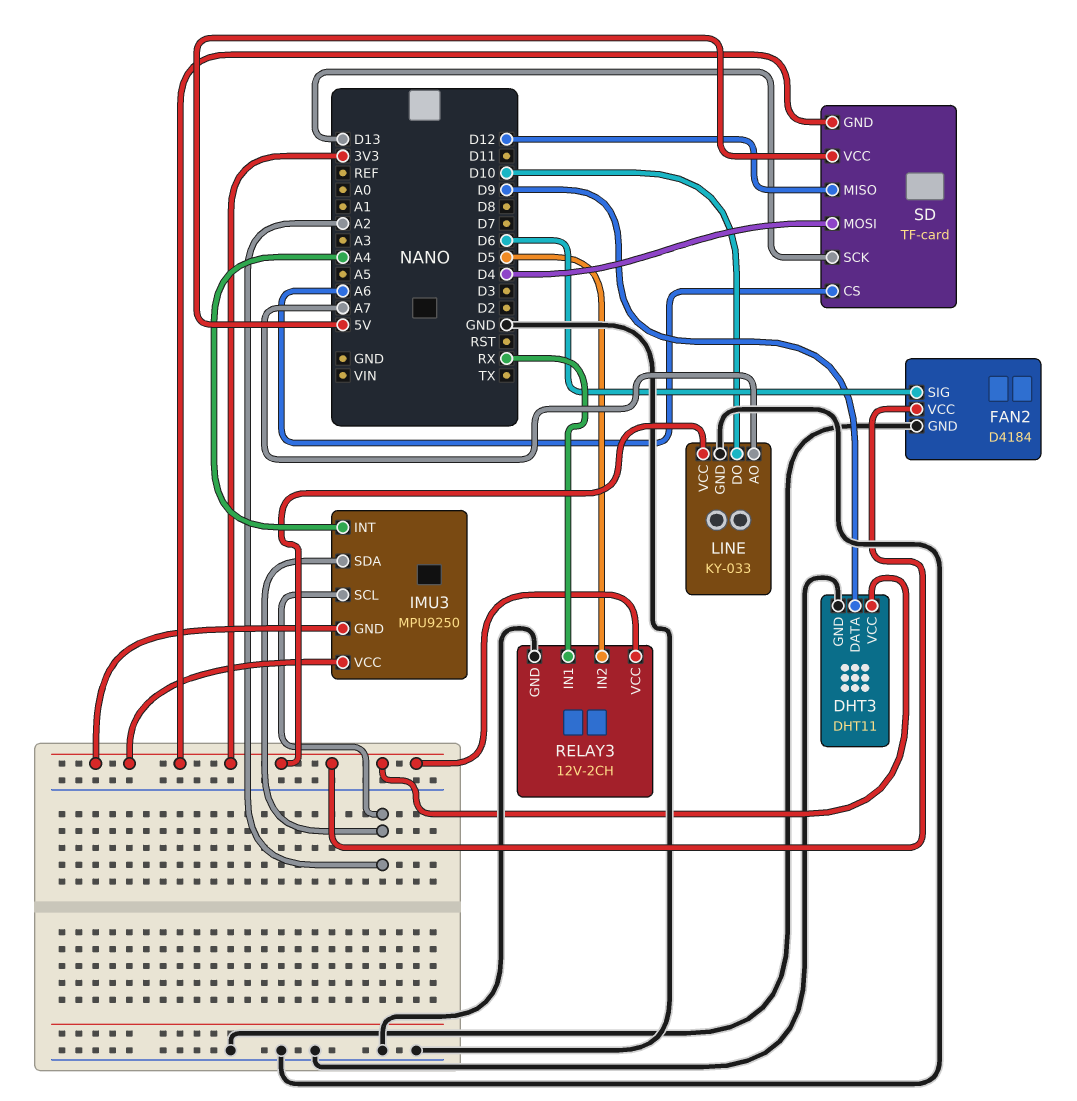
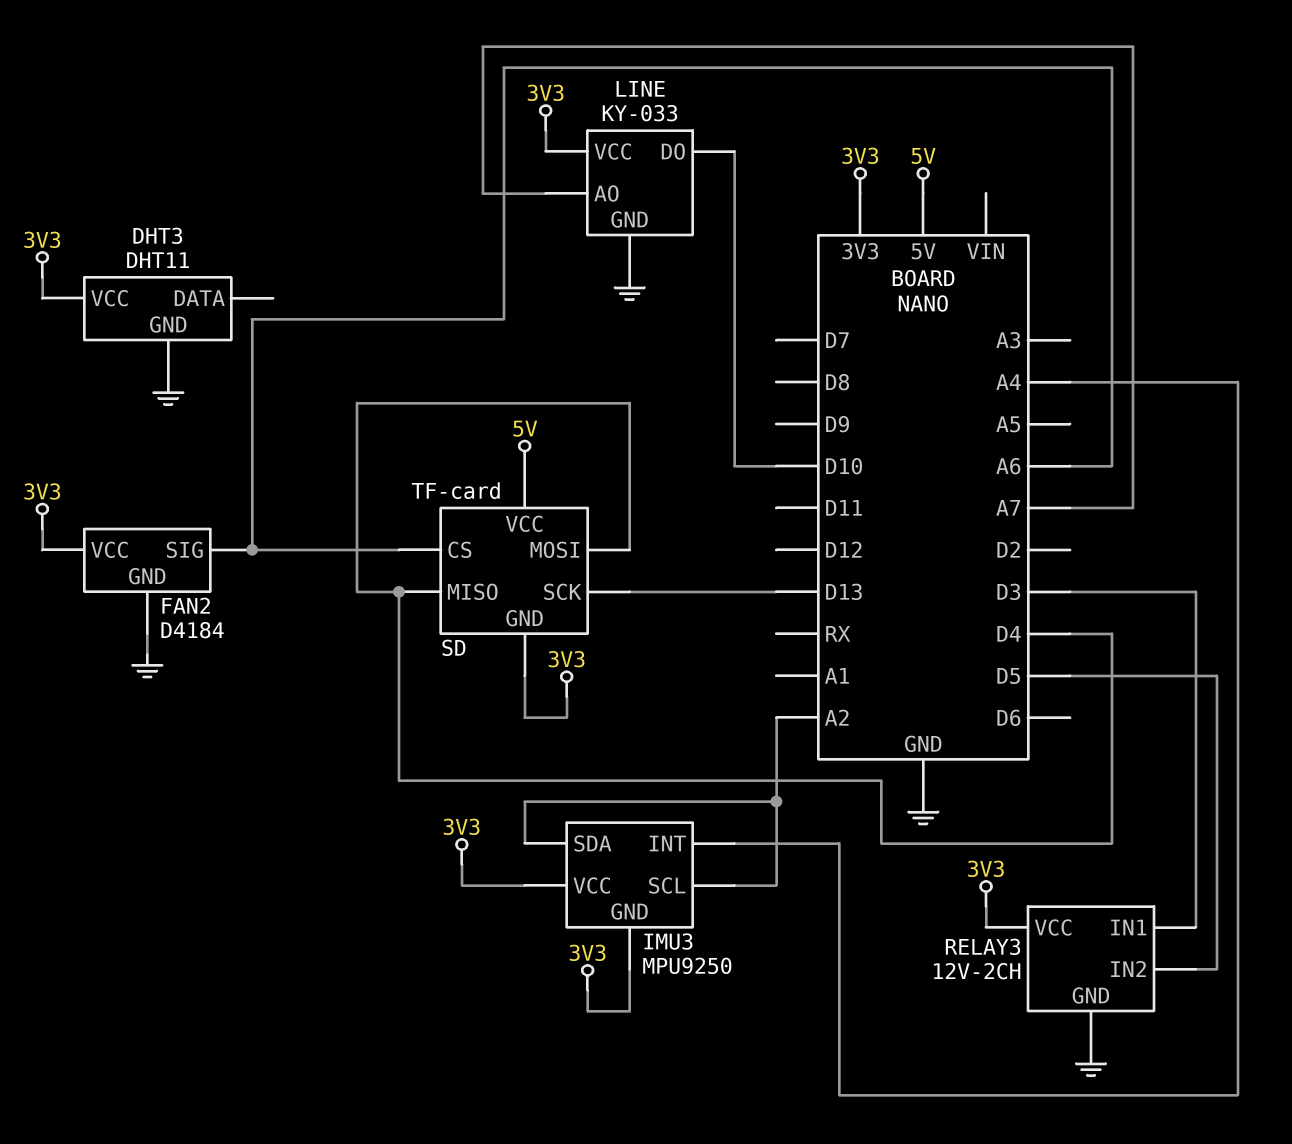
DHT3 pin DATA: D9 -> none
FAN2 pin SIG: D6 -> A6
RELAY3 pin IN1: RX -> D3
SD pin MISO: D12 -> D4

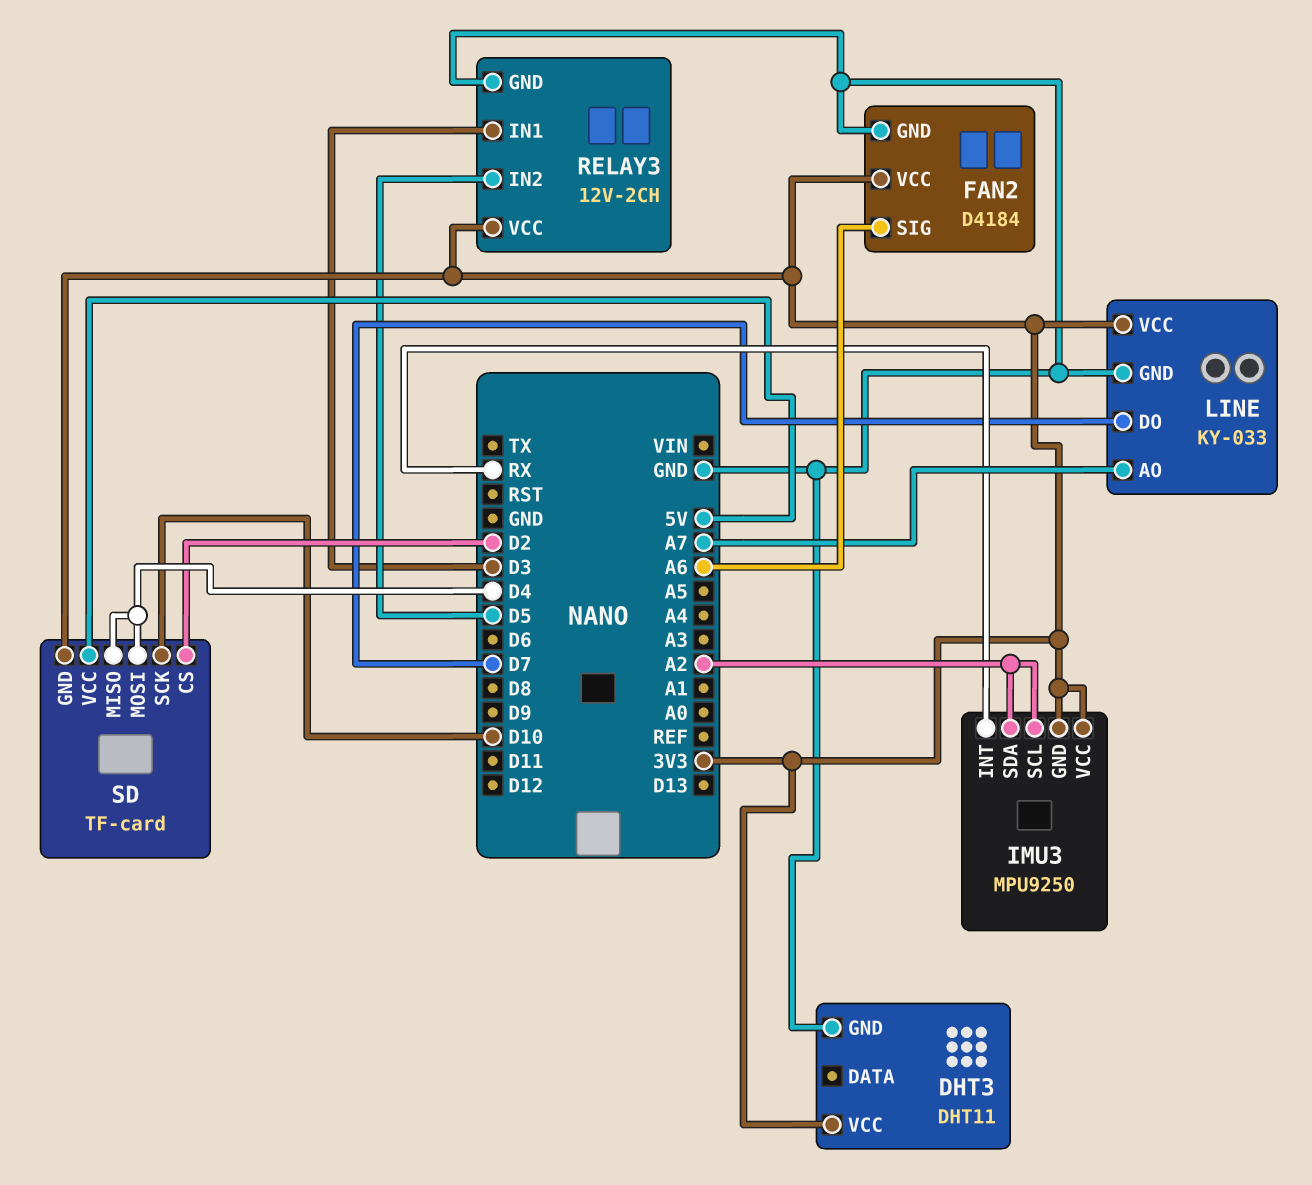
IMU3 pin INT: A4 -> RX
LINE pin DO: D10 -> D7
SD pin CS: A6 -> D2
SD pin SCK: D13 -> D10

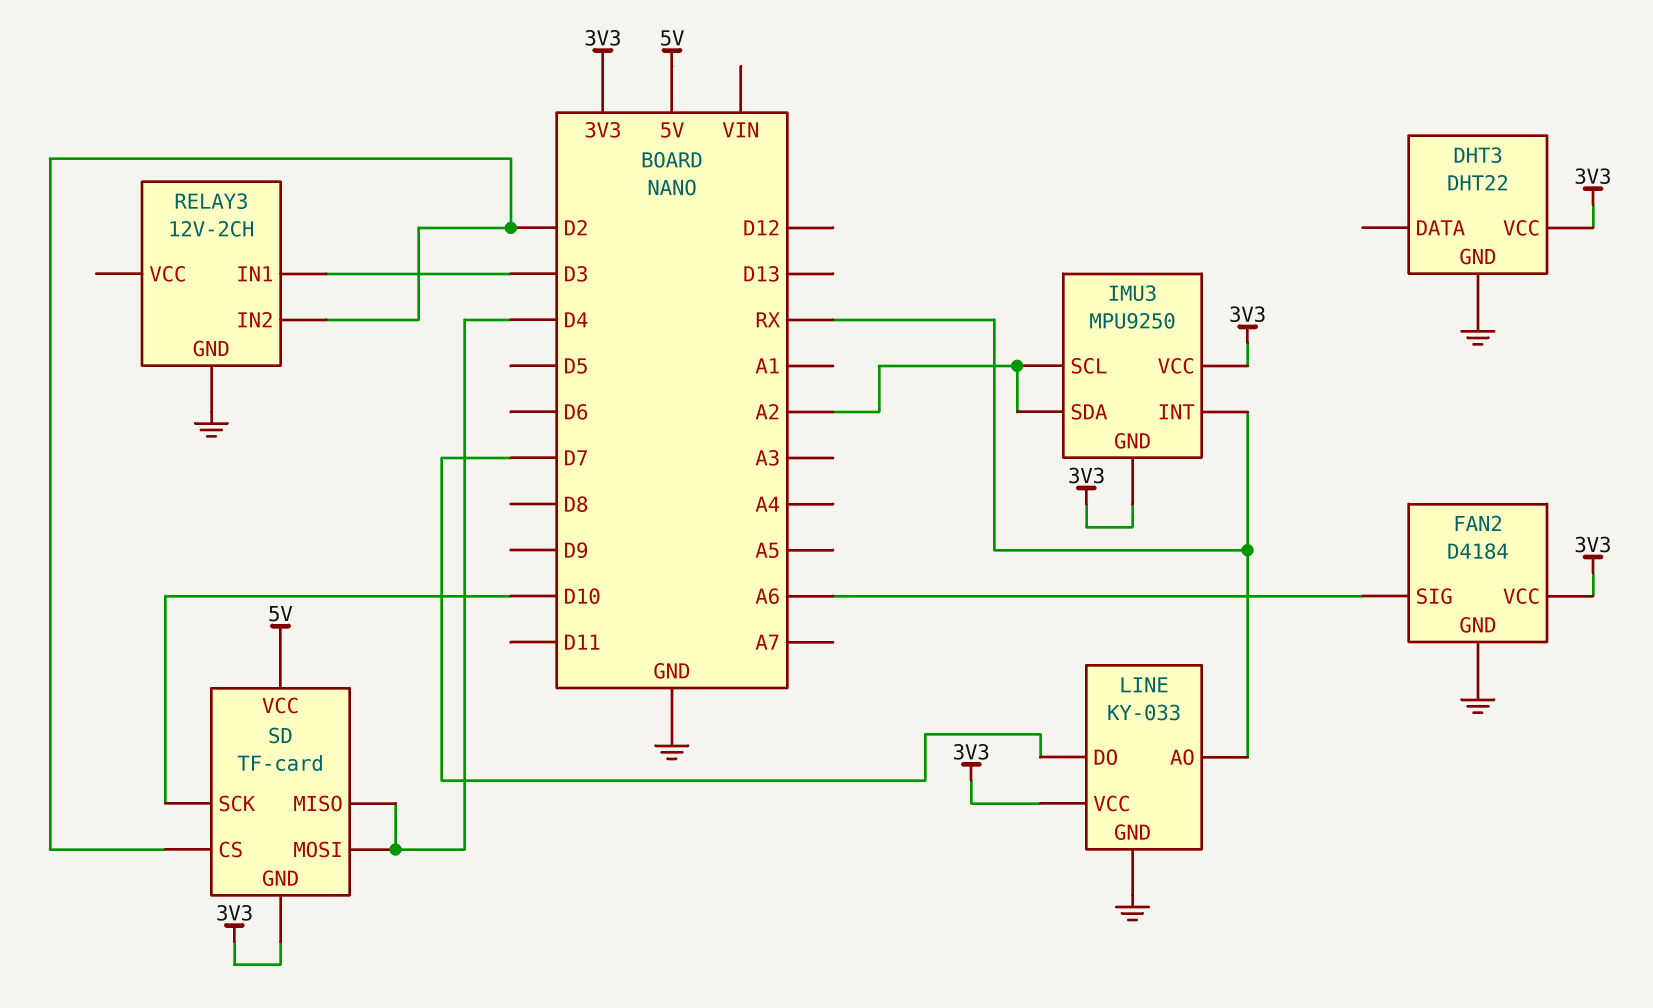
DHT3: DHT11 -> DHT22
LINE pin AO: A7 -> RX
RELAY3 pin IN2: D5 -> D2
RELAY3 pin VCC: 3V3 -> none

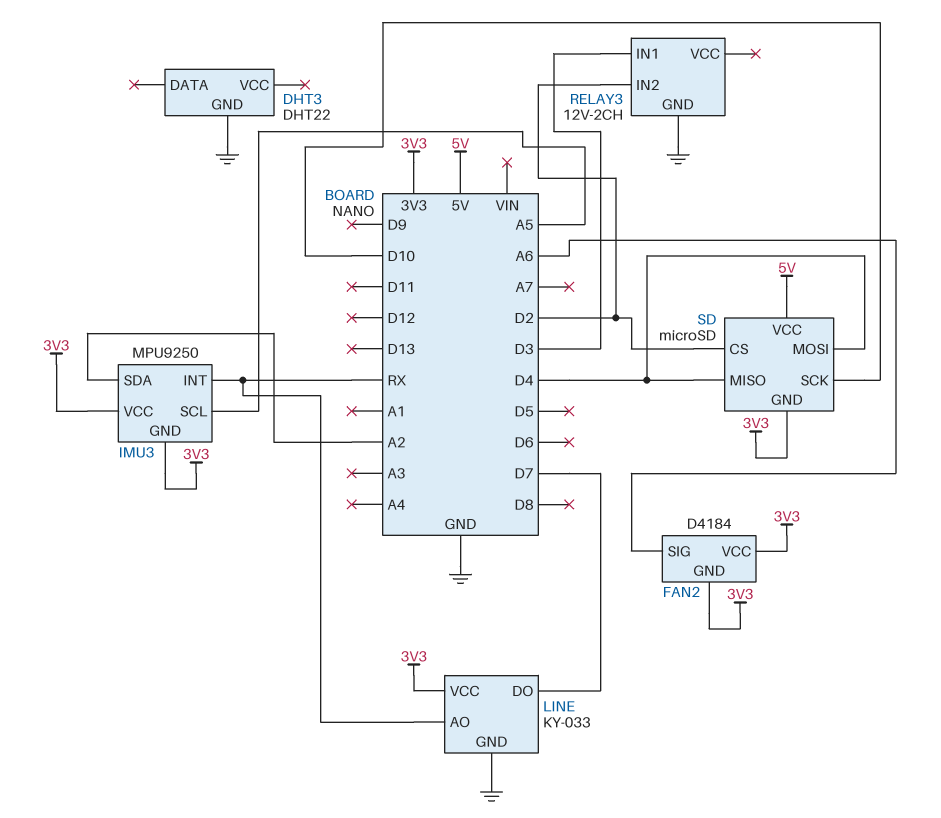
DHT3 pin VCC: 3V3 -> none
FAN2 pin GND: GND -> 3V3
IMU3 pin SCL: A2 -> A5
SD: TF-card -> microSD

